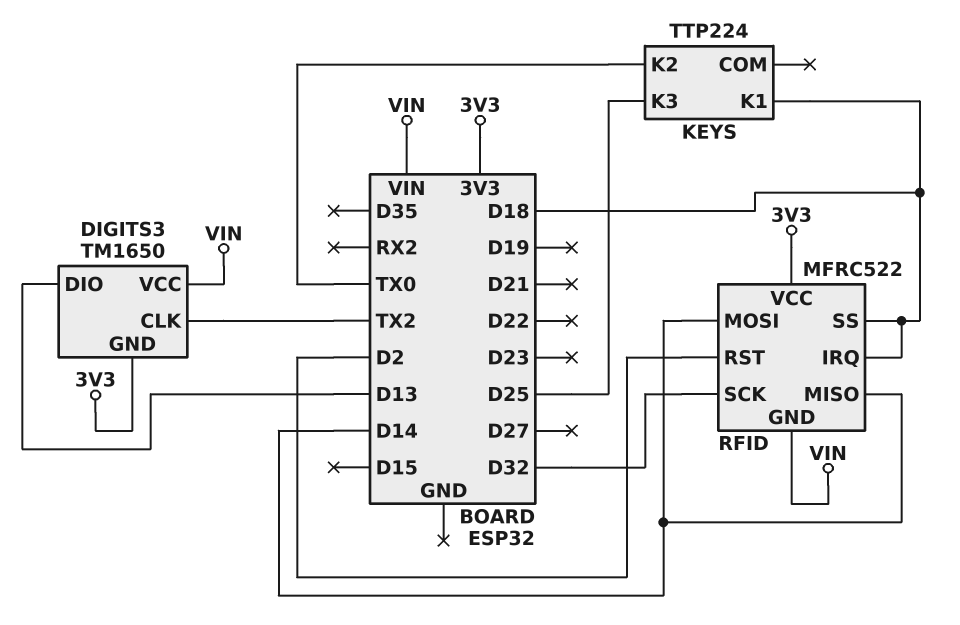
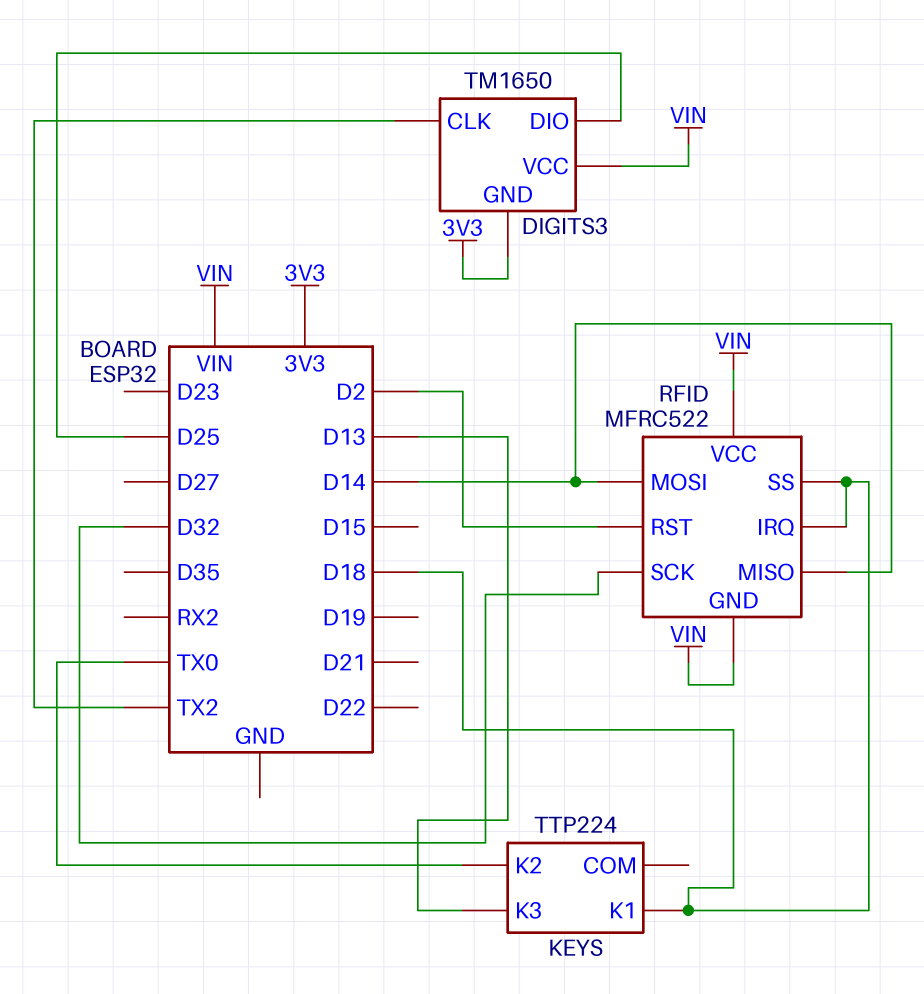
DIGITS3 pin DIO: D13 -> D25
KEYS pin K3: D25 -> D13
RFID pin VCC: 3V3 -> VIN

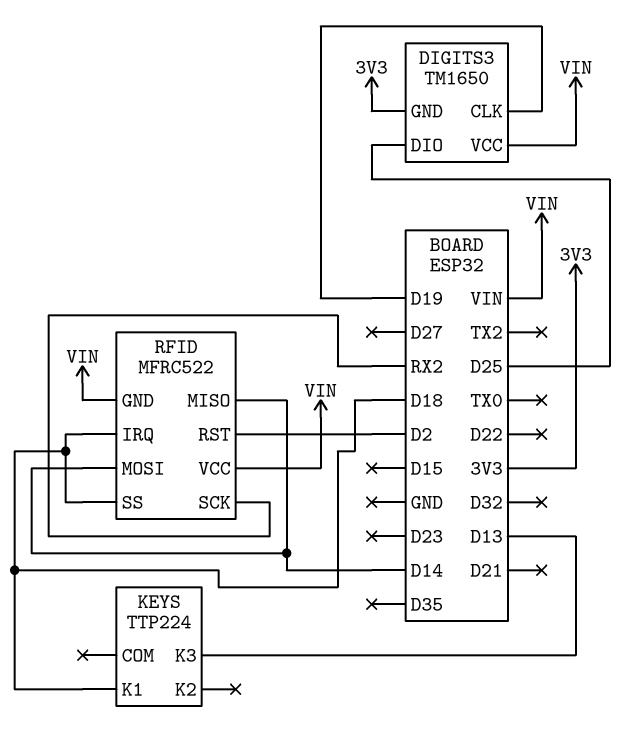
DIGITS3 pin CLK: TX2 -> D19
KEYS pin K2: TX0 -> none
RFID pin SCK: D32 -> RX2

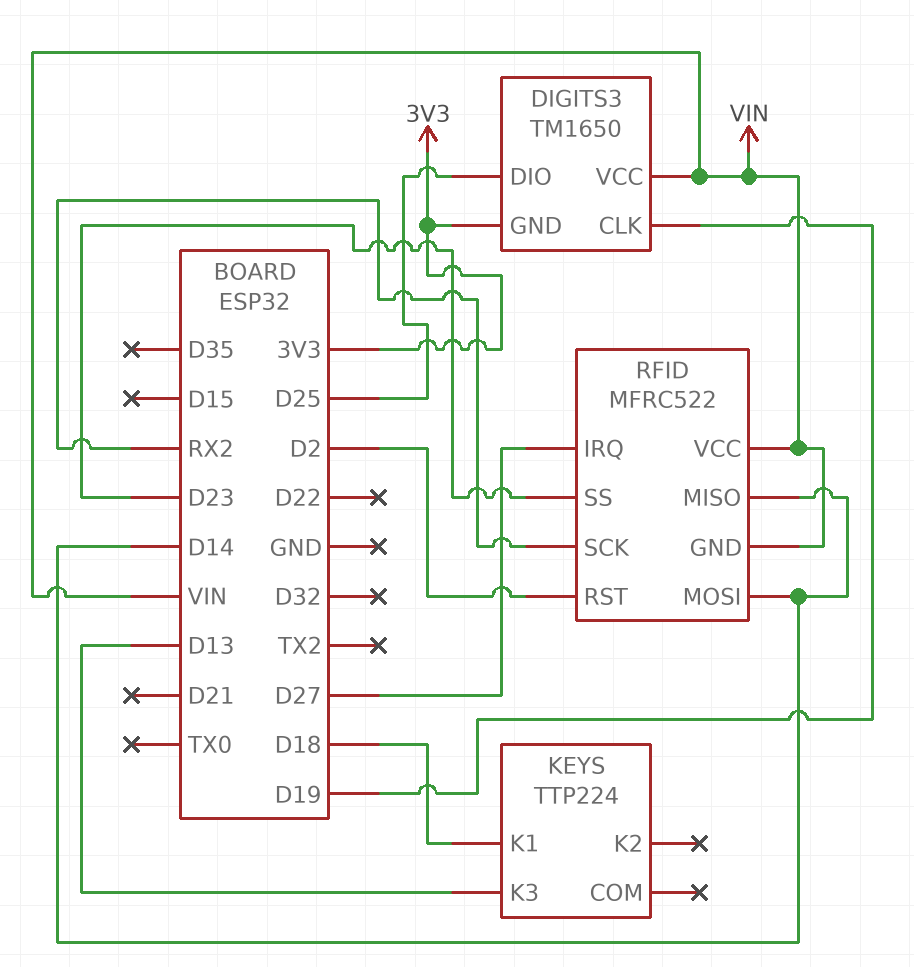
RFID pin IRQ: D18 -> D27
RFID pin SS: D18 -> D23

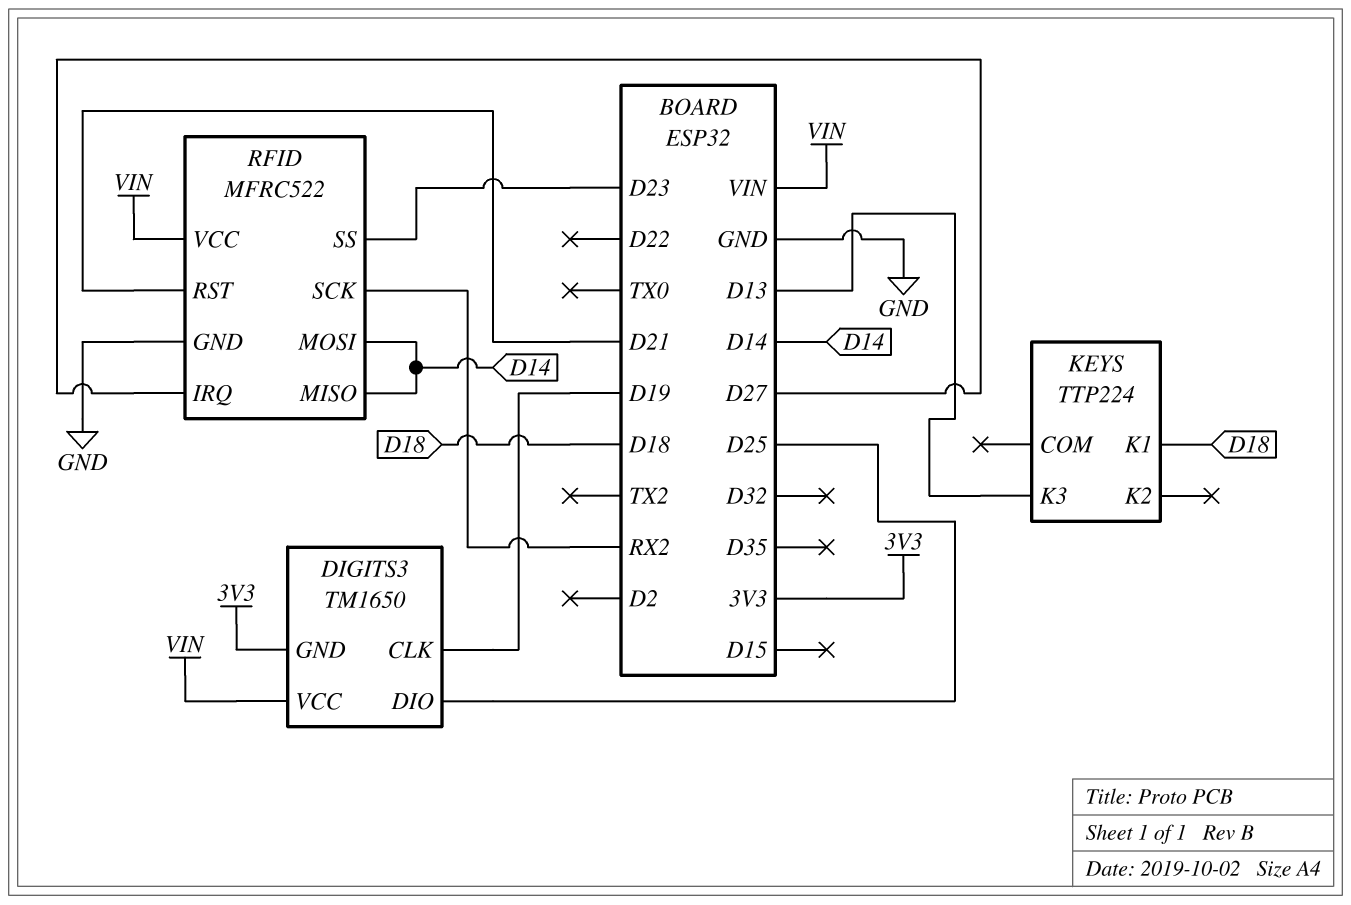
RFID pin GND: VIN -> GND
RFID pin RST: D2 -> D21

